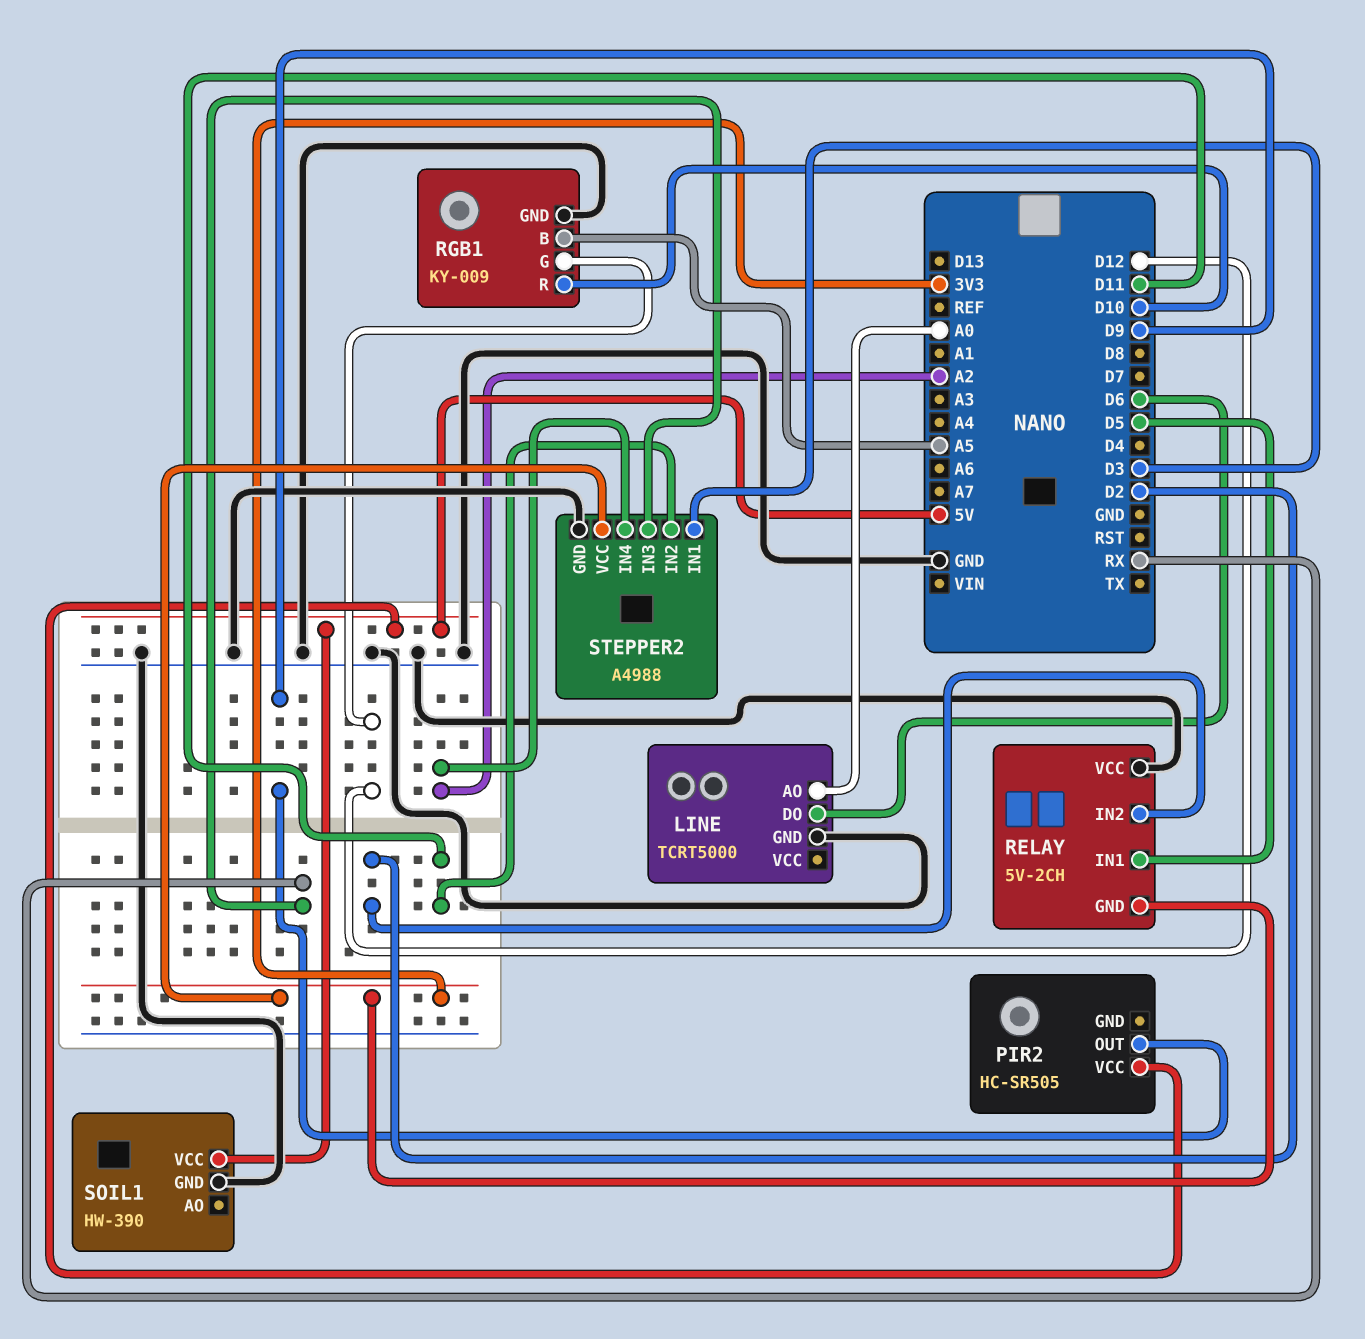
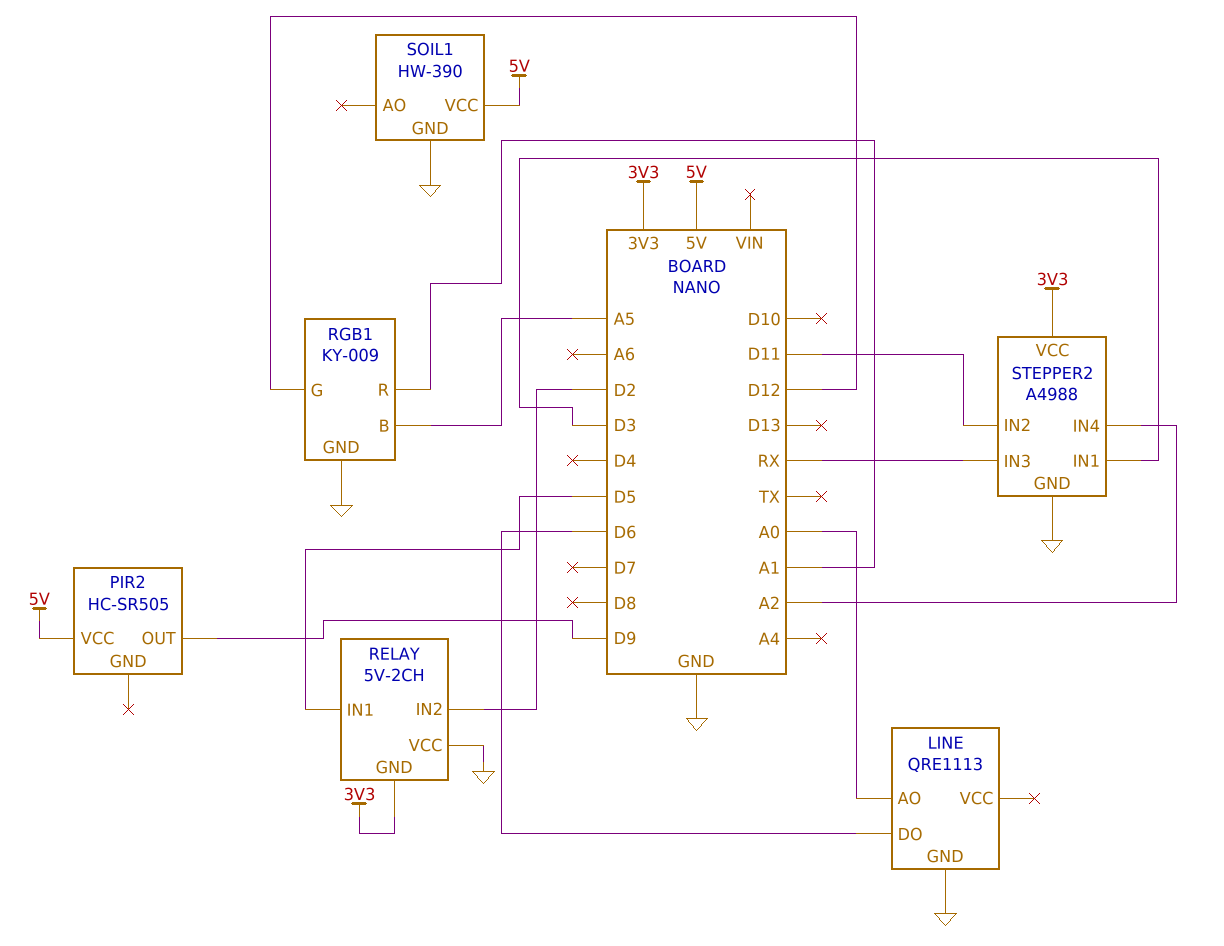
LINE: TCRT5000 -> QRE1113
RGB1 pin R: D10 -> A1

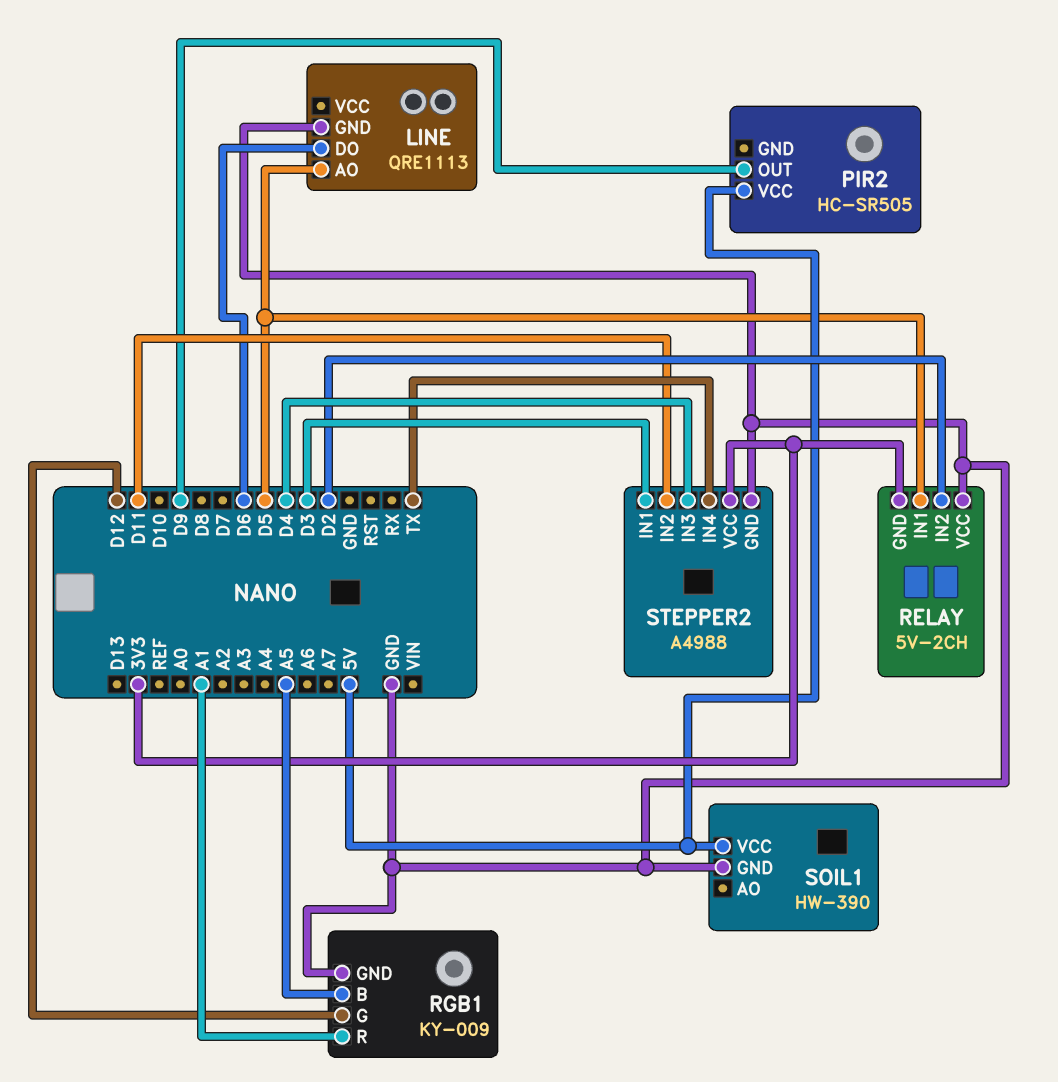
LINE pin AO: A0 -> D5
STEPPER2 pin IN3: RX -> D4
STEPPER2 pin IN4: A2 -> TX

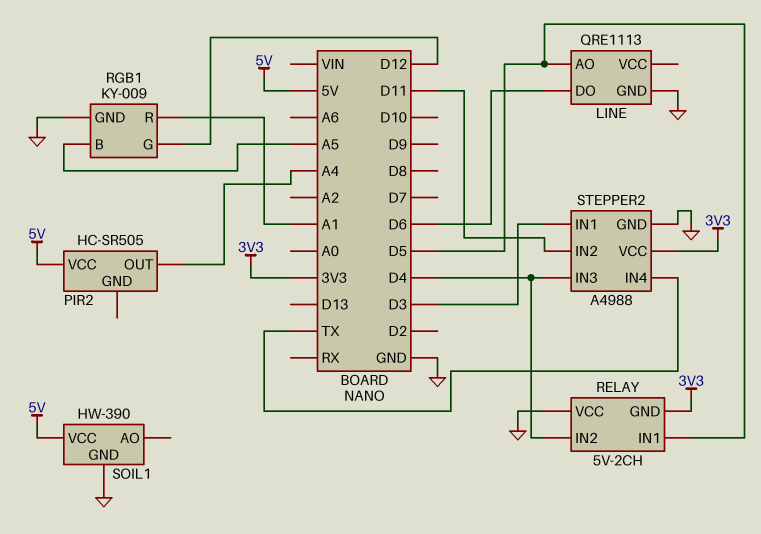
PIR2 pin OUT: D9 -> A4
RELAY pin IN2: D2 -> D4

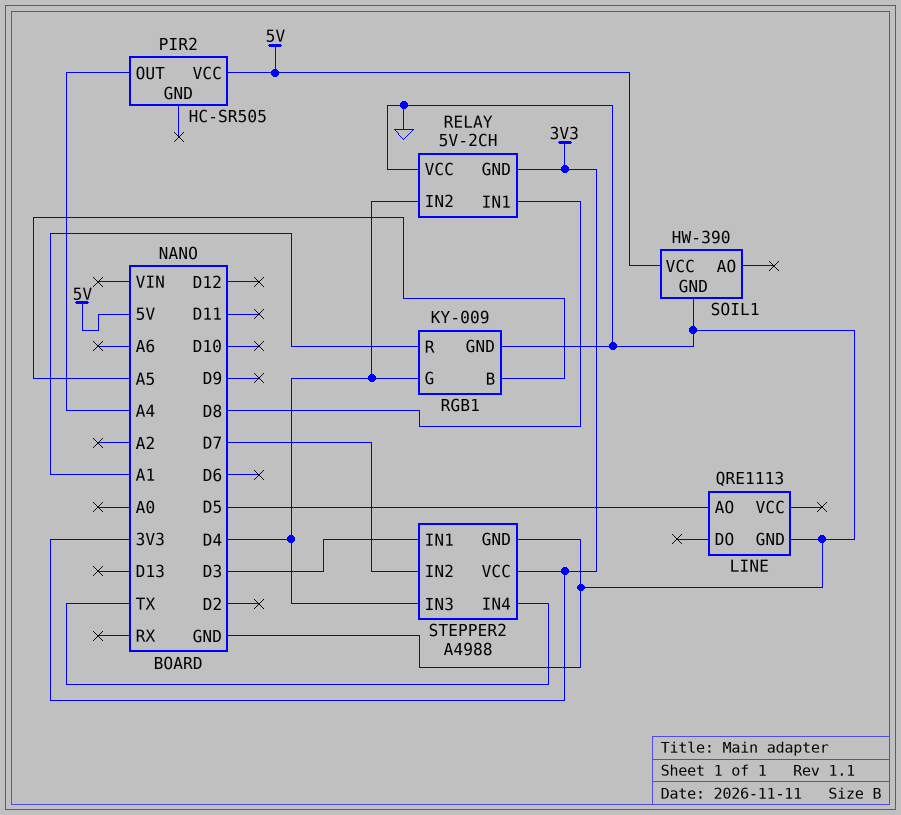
LINE pin DO: D6 -> none
RELAY pin IN1: D5 -> D8
RGB1 pin G: D12 -> D4
STEPPER2 pin IN2: D11 -> D7

